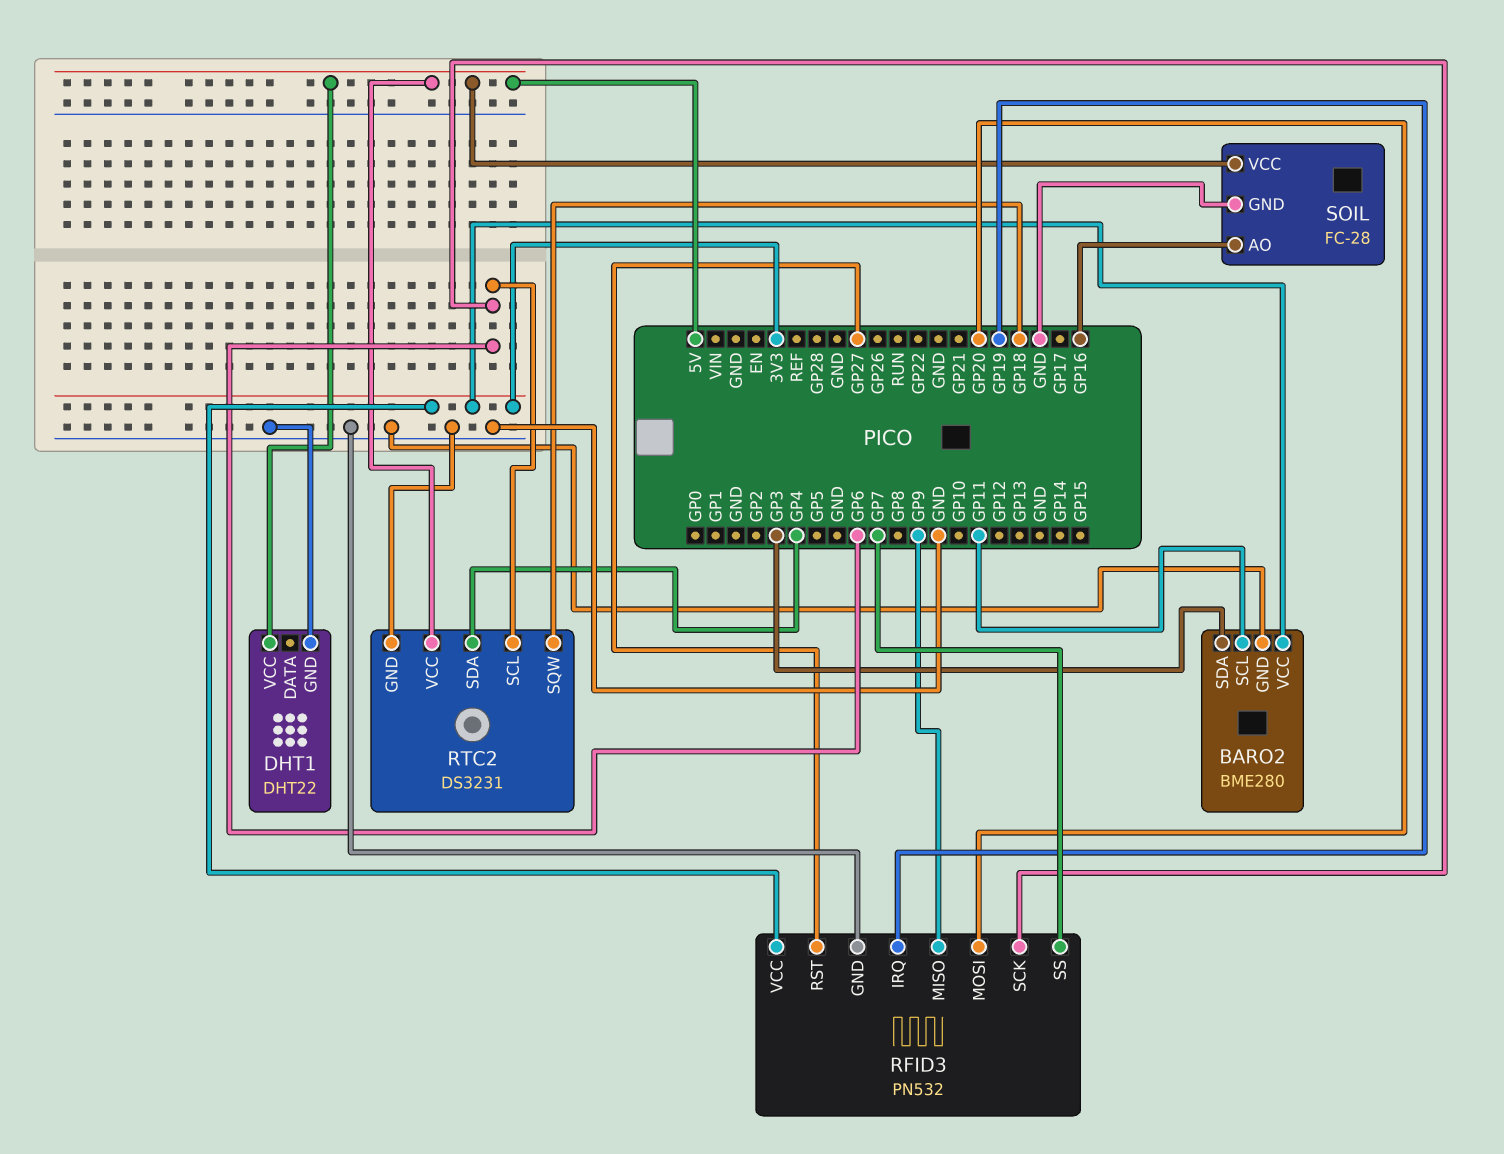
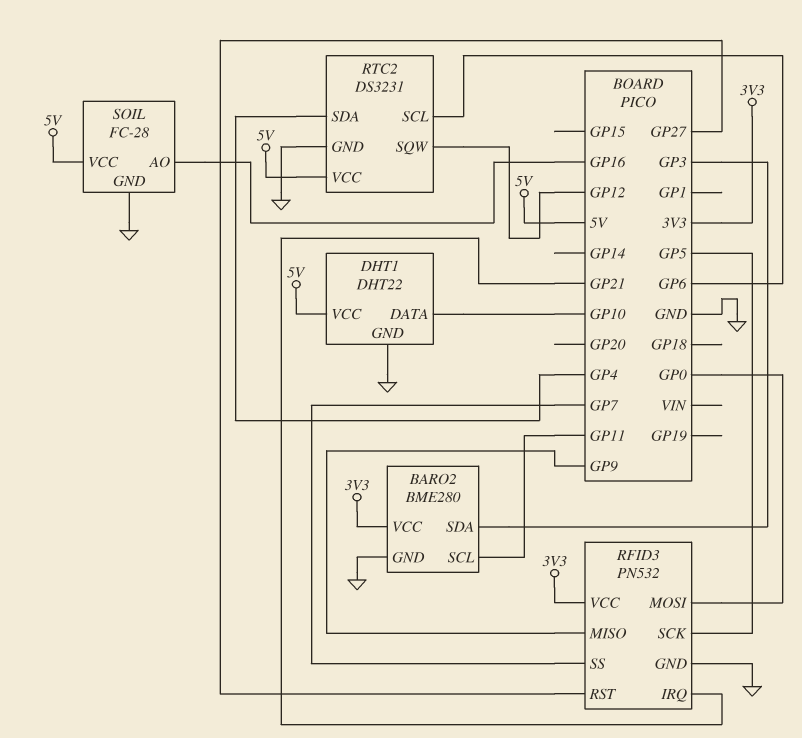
DHT1 pin DATA: none -> GP10
RFID3 pin IRQ: GP19 -> GP21
RFID3 pin MOSI: GP20 -> GP0
RFID3 pin SCK: GP6 -> GP5
RTC2 pin SQW: GP18 -> GP12

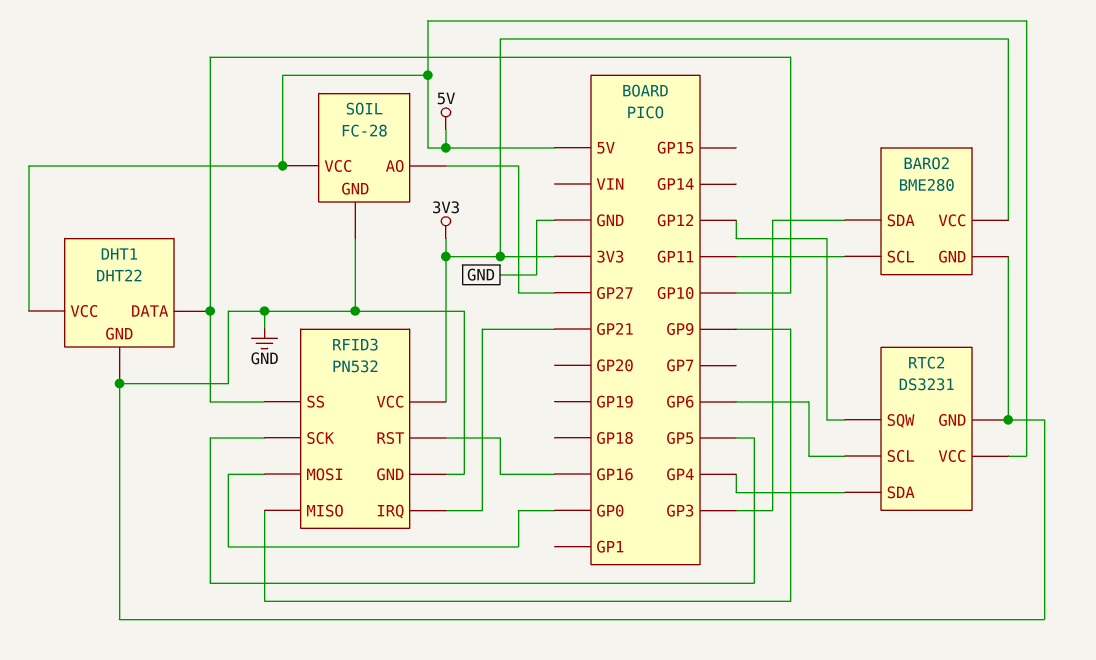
RFID3 pin RST: GP27 -> GP16
RFID3 pin SS: GP7 -> GP10
SOIL pin AO: GP16 -> GP27

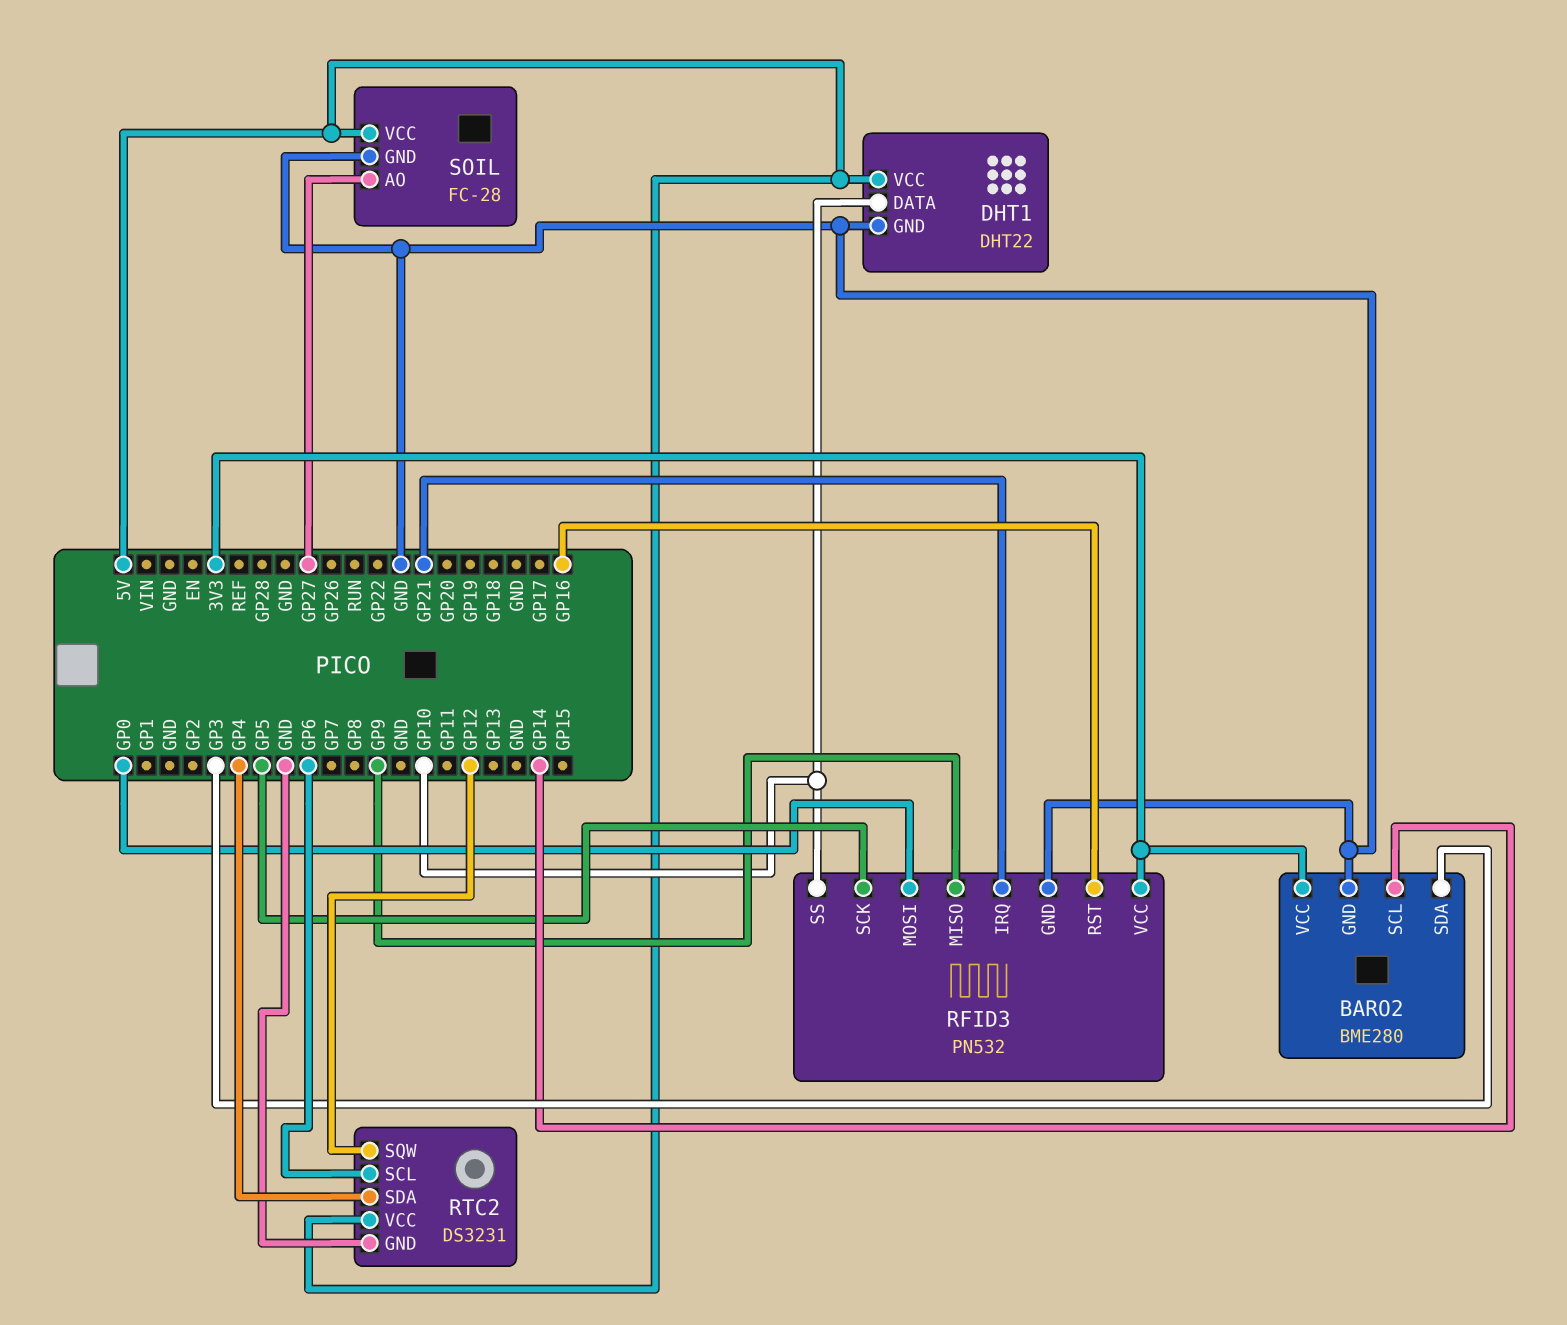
BARO2 pin SCL: GP11 -> GP14

